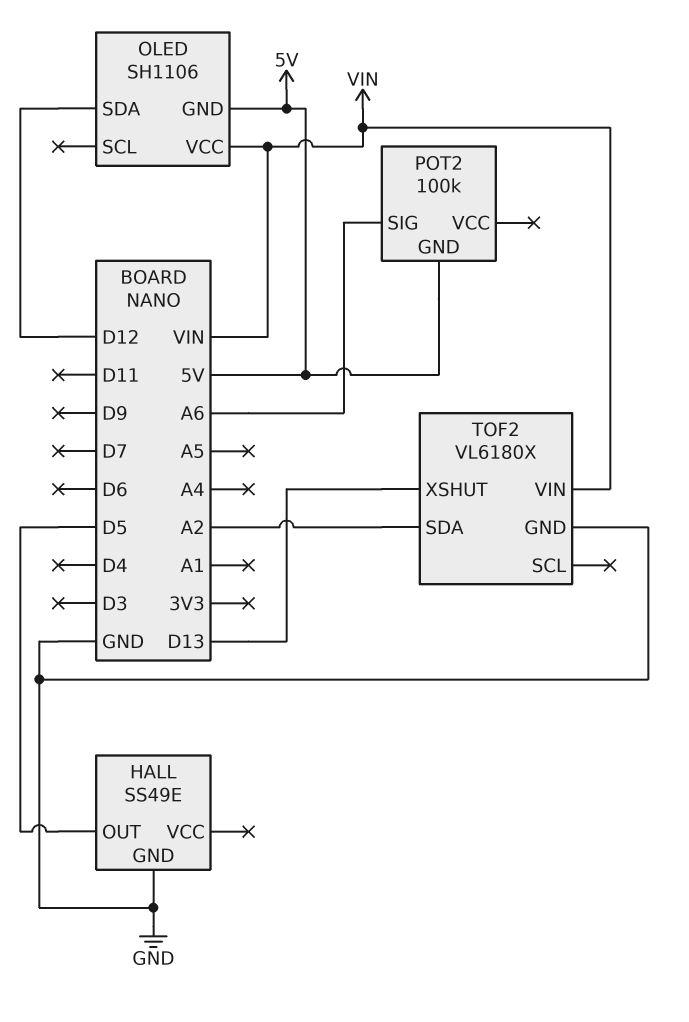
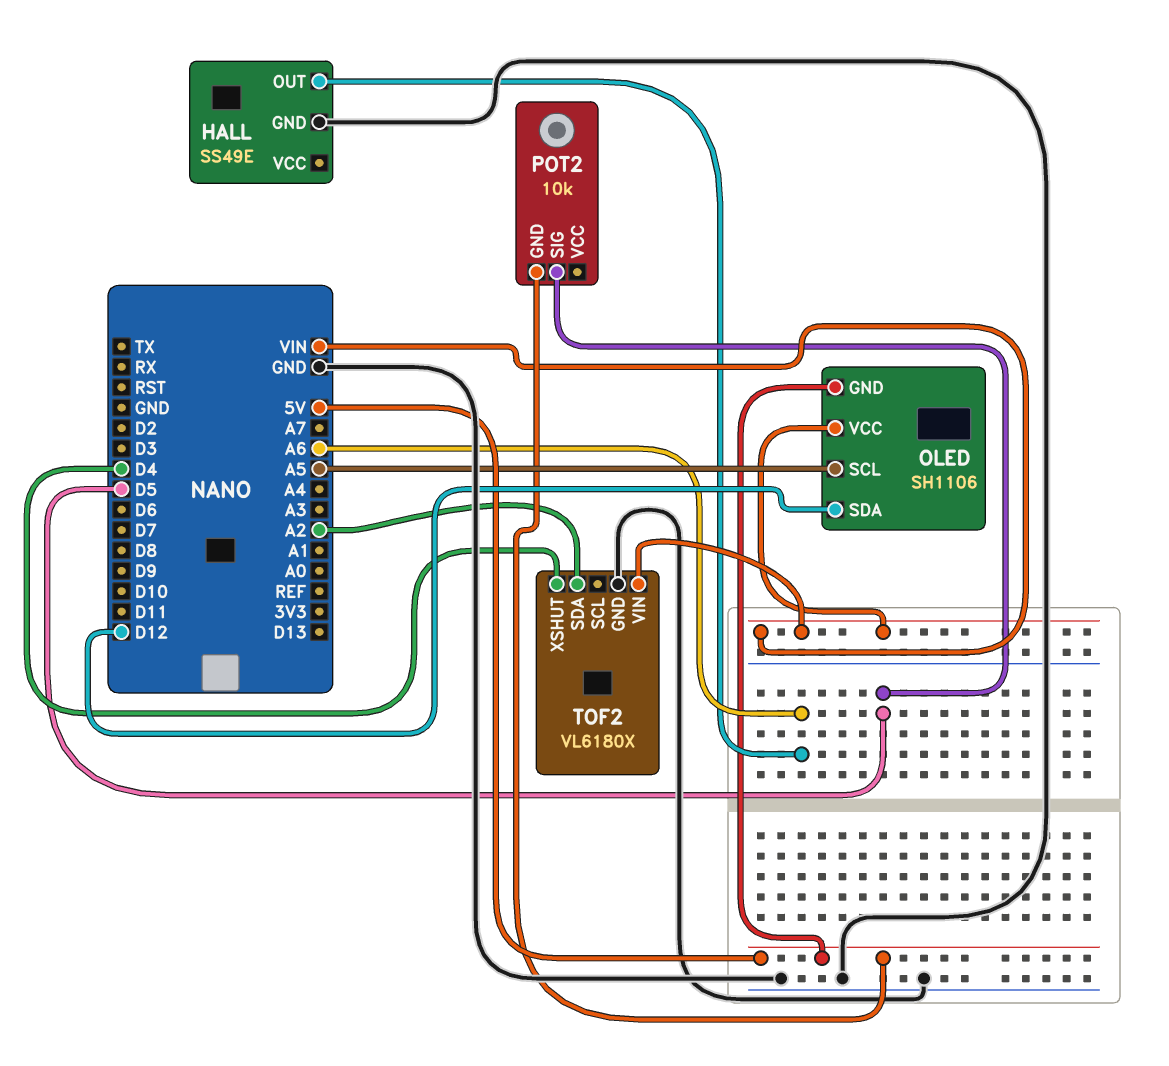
HALL pin OUT: D5 -> A6
OLED pin SCL: none -> A5
POT2: 100k -> 10k
POT2 pin SIG: A6 -> D5
TOF2 pin XSHUT: D13 -> D4

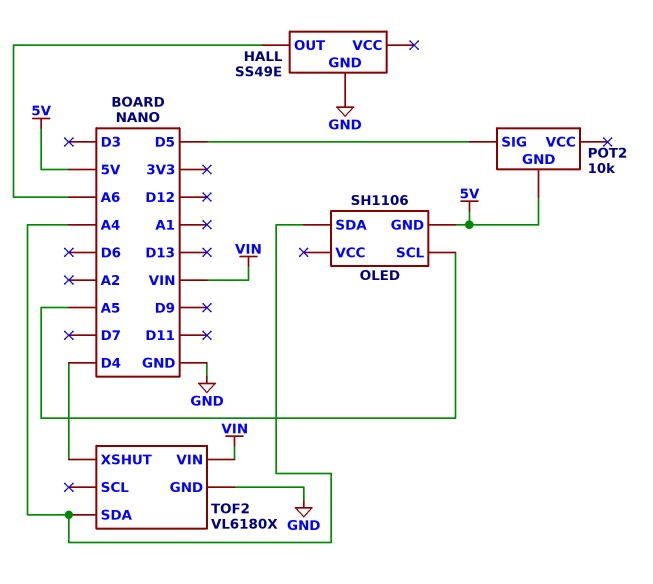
OLED pin SDA: D12 -> A4
OLED pin VCC: VIN -> none
TOF2 pin SDA: A2 -> A4

